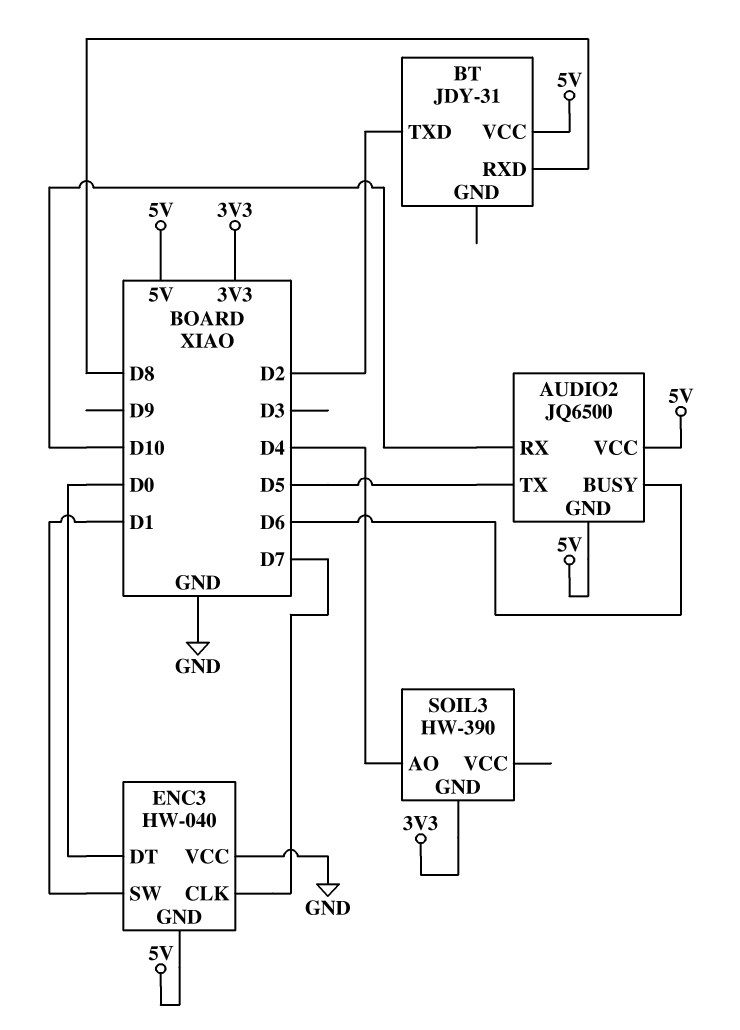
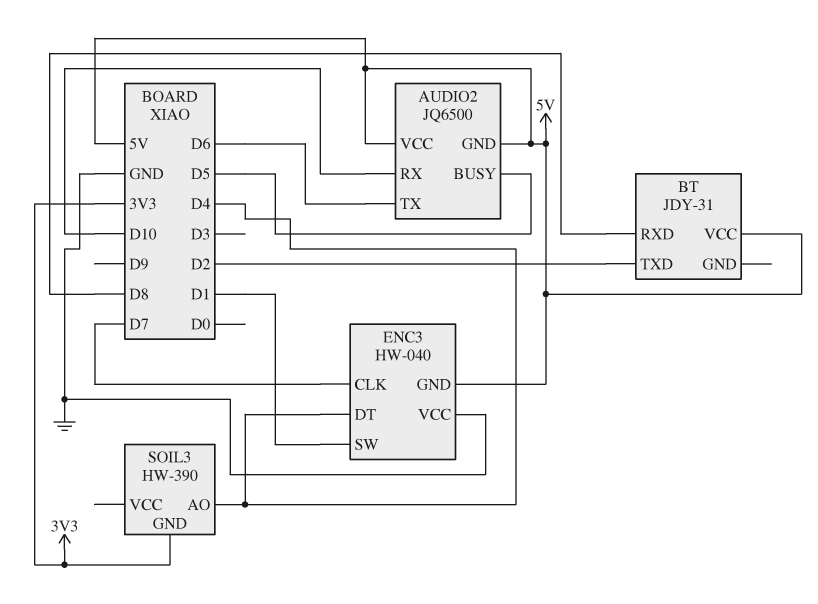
AUDIO2 pin BUSY: D6 -> D5
AUDIO2 pin TX: D5 -> D6
ENC3 pin DT: D0 -> D4

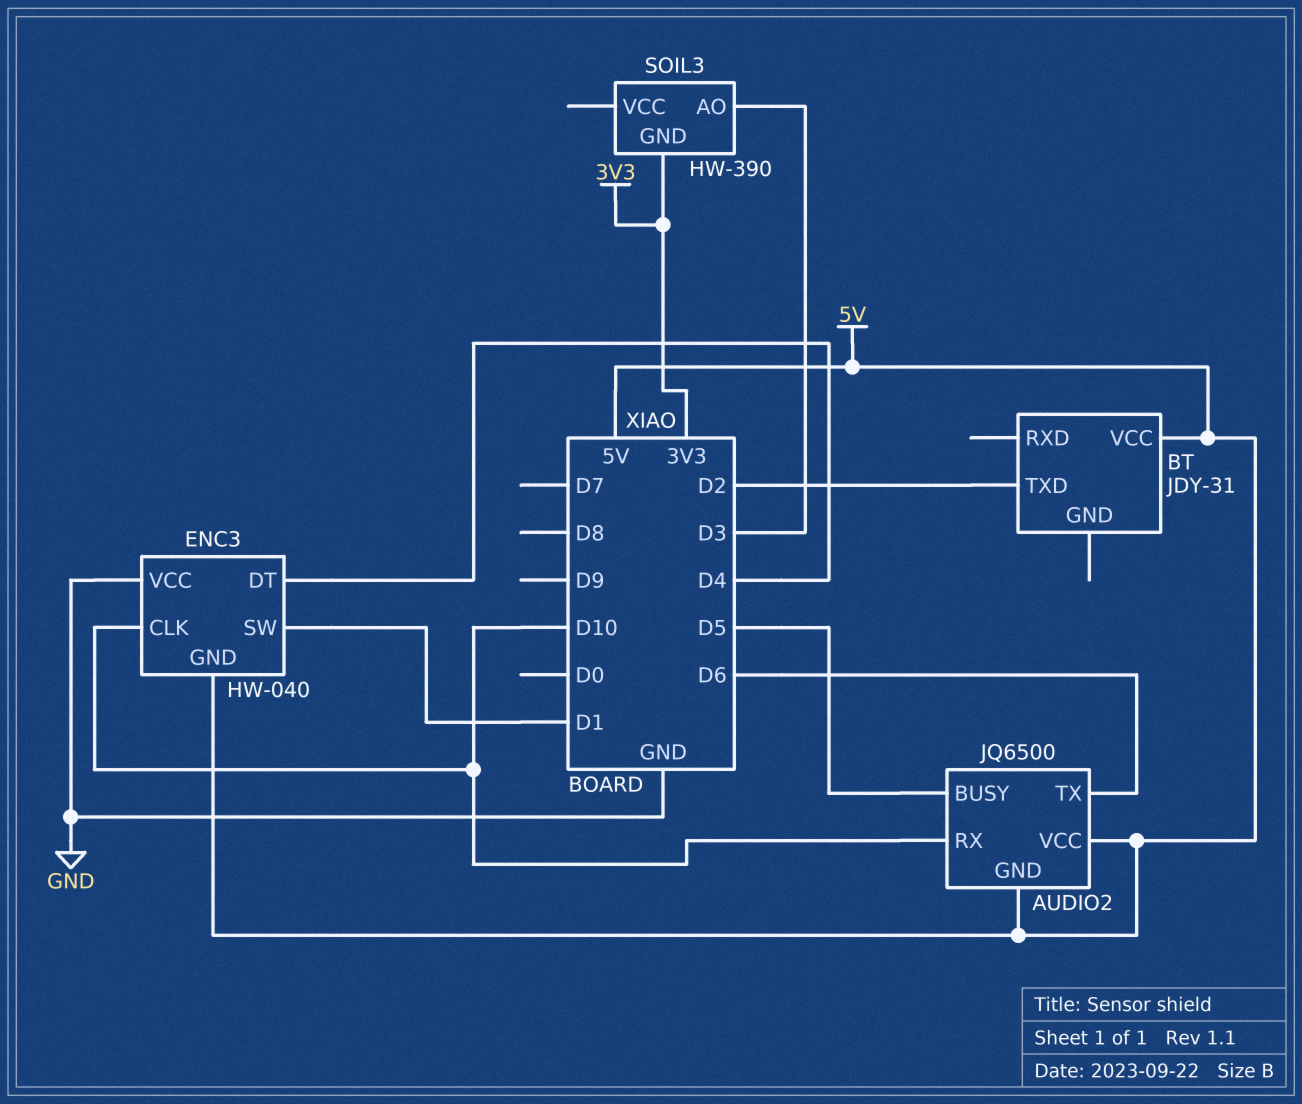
BT pin RXD: D8 -> none
ENC3 pin CLK: D7 -> D10
SOIL3 pin AO: D4 -> D3

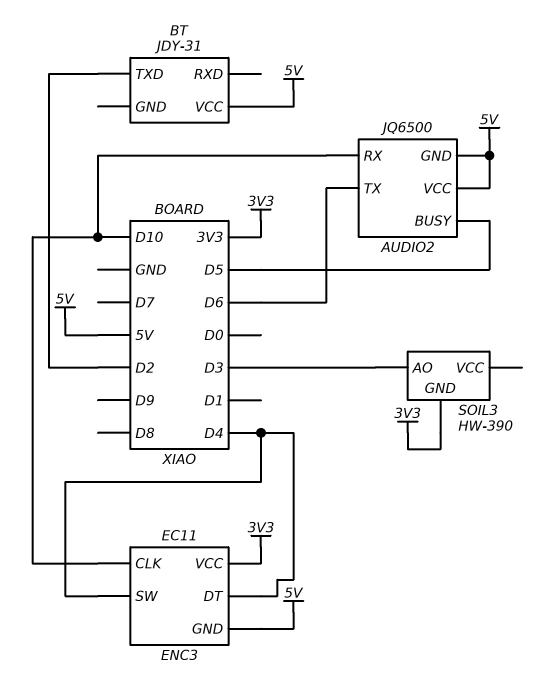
ENC3: HW-040 -> EC11
ENC3 pin SW: D1 -> D4
ENC3 pin VCC: GND -> 3V3

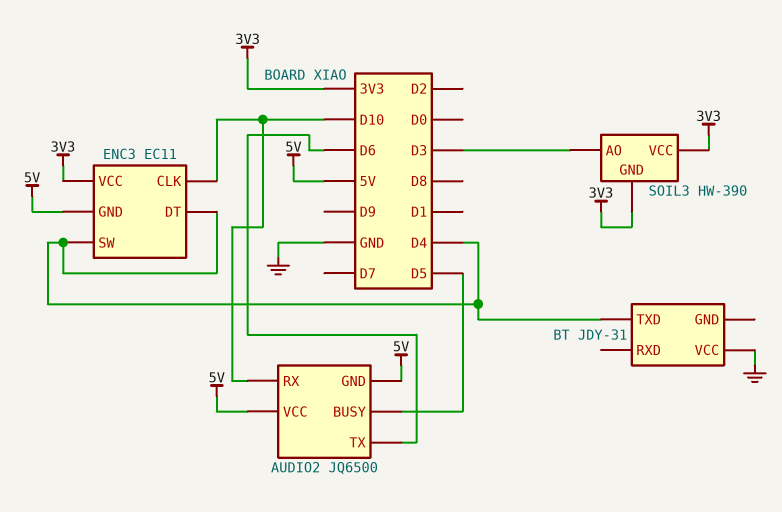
BT pin TXD: D2 -> D4
BT pin VCC: 5V -> GND
SOIL3 pin VCC: none -> 3V3

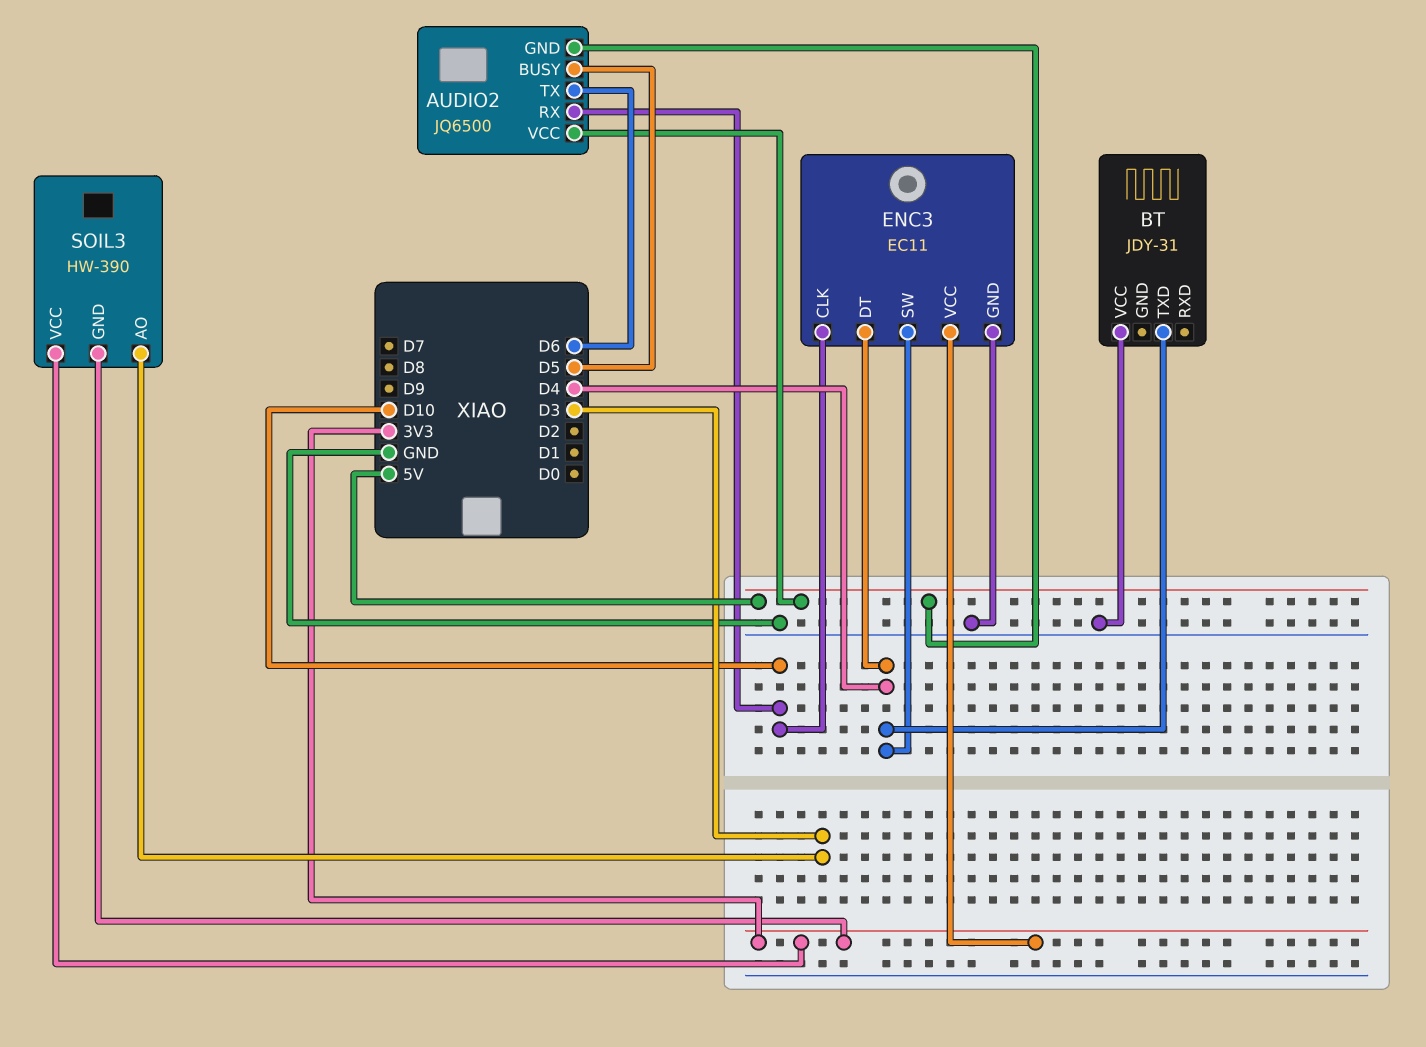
ENC3 pin GND: 5V -> GND

